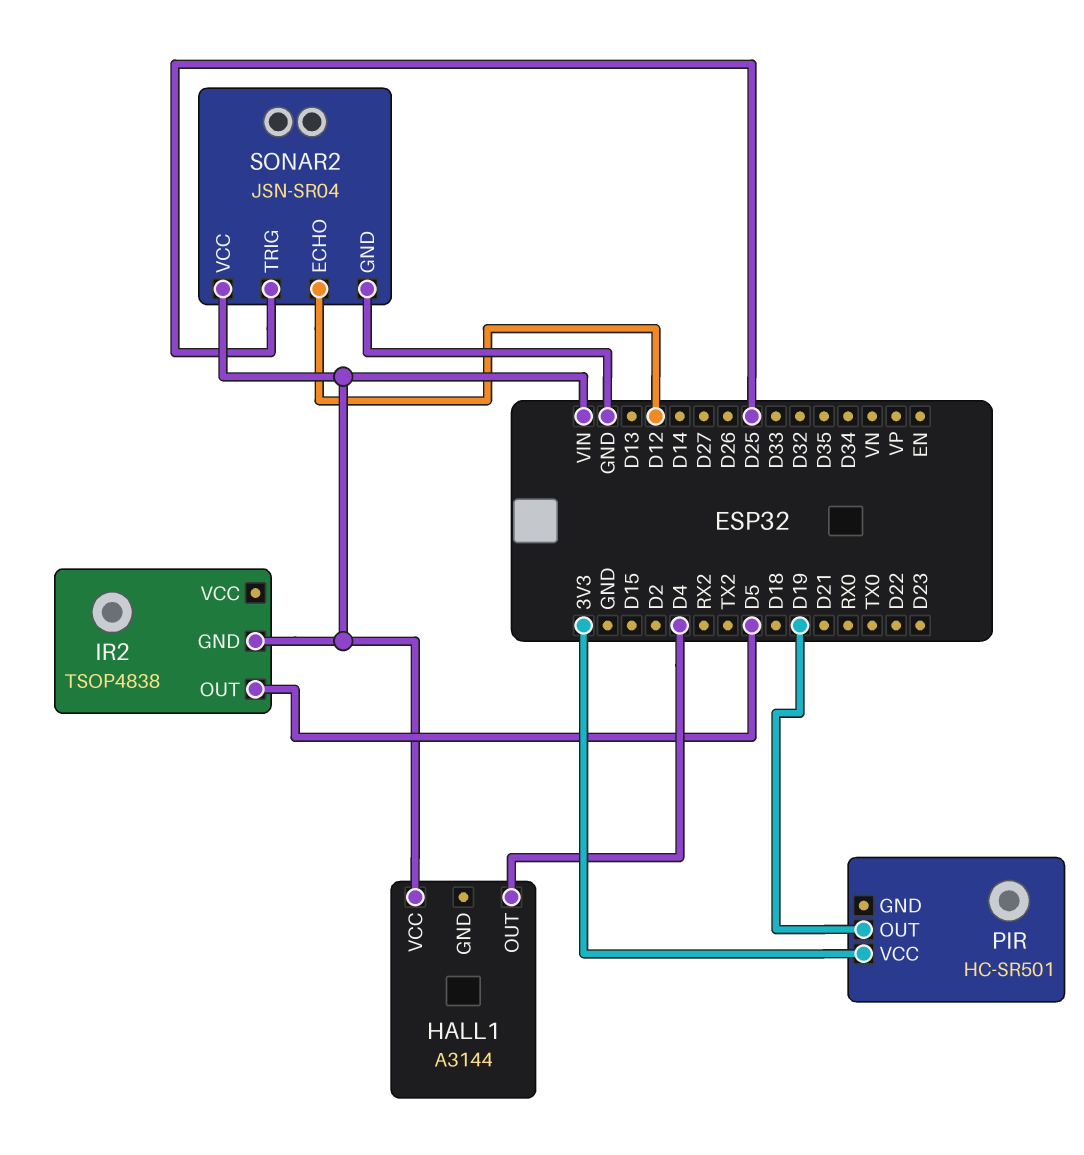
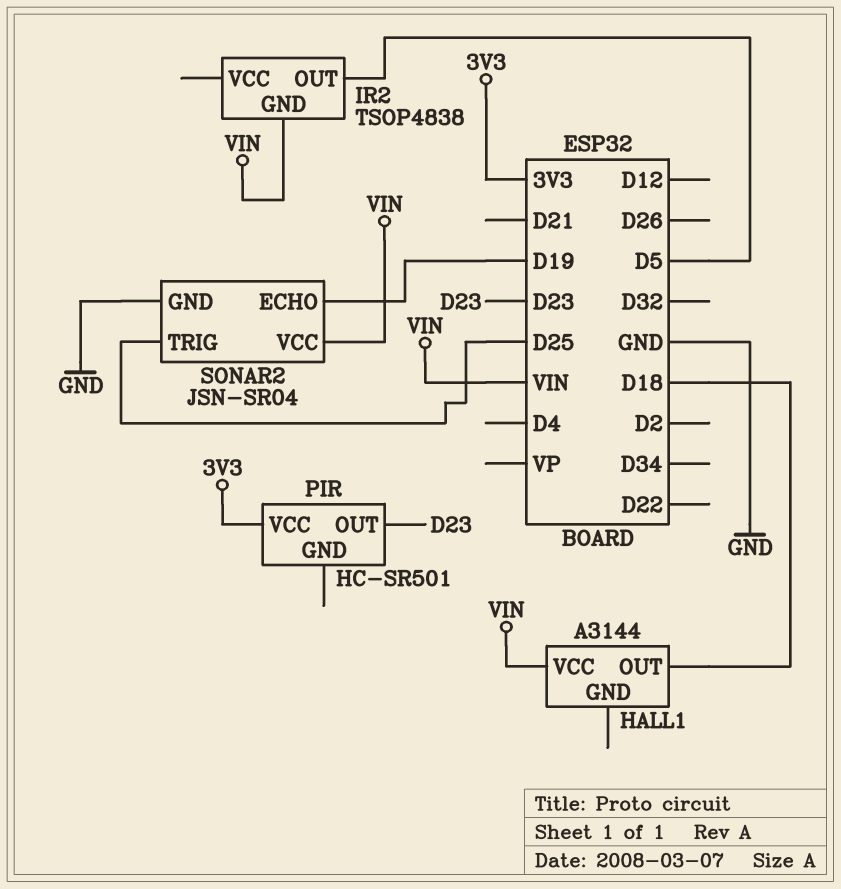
HALL1 pin OUT: D4 -> D18
PIR pin OUT: D19 -> D23
SONAR2 pin ECHO: D12 -> D19

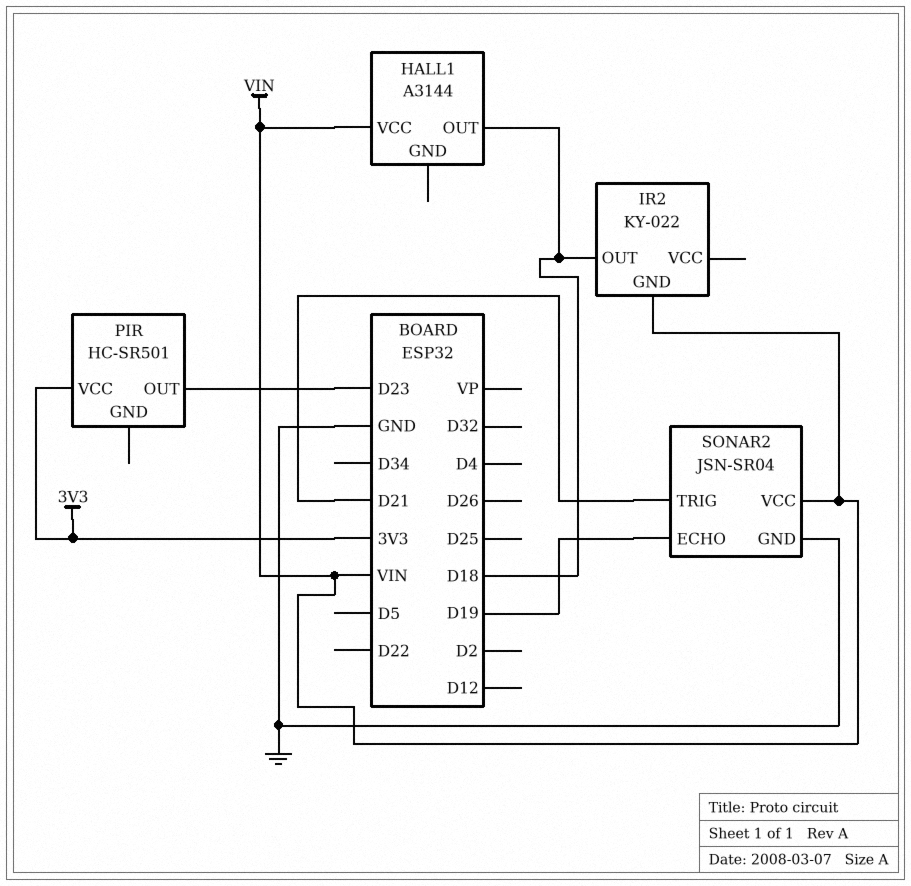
IR2: TSOP4838 -> KY-022
IR2 pin OUT: D5 -> D18
SONAR2 pin TRIG: D25 -> D21

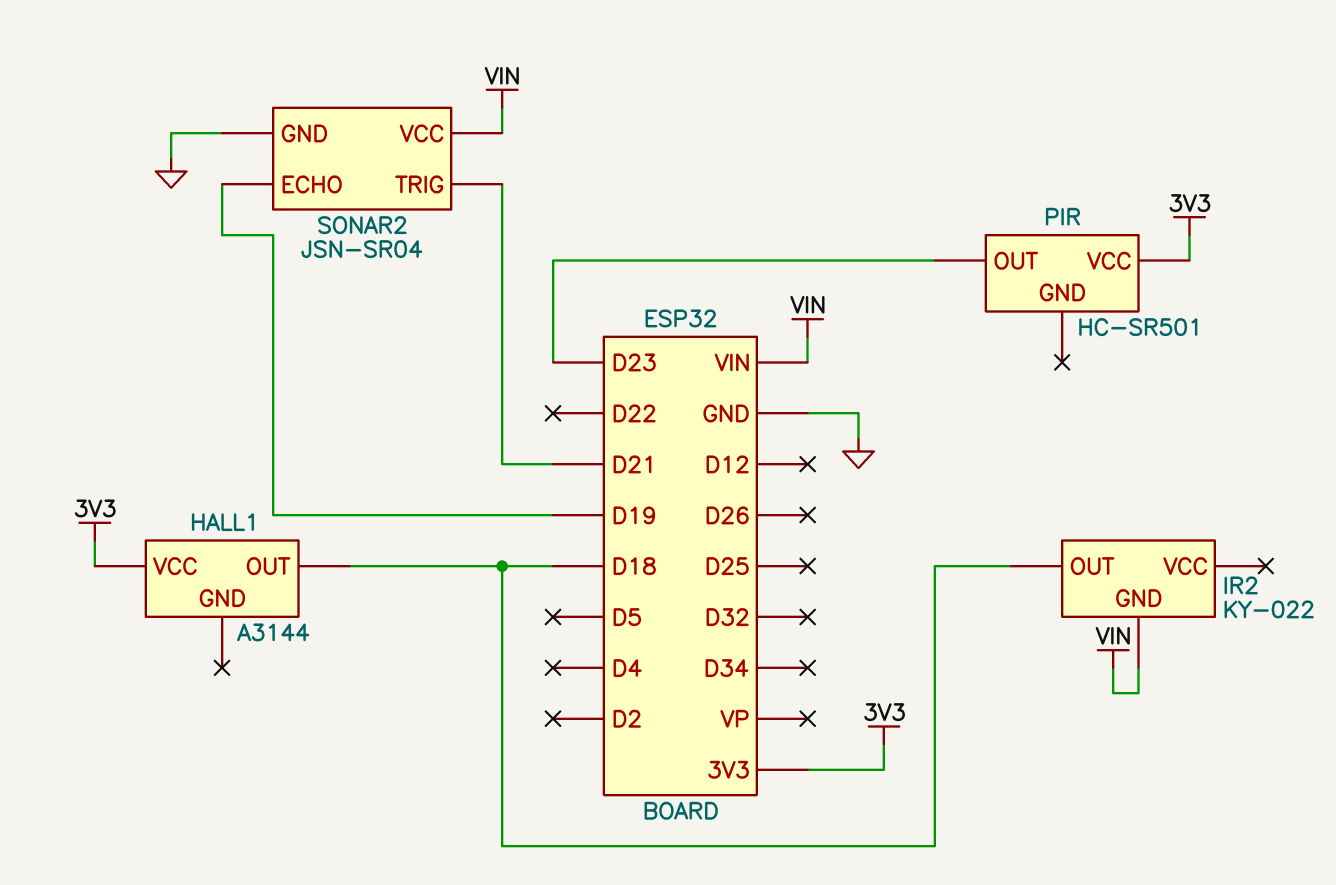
HALL1 pin VCC: VIN -> 3V3

